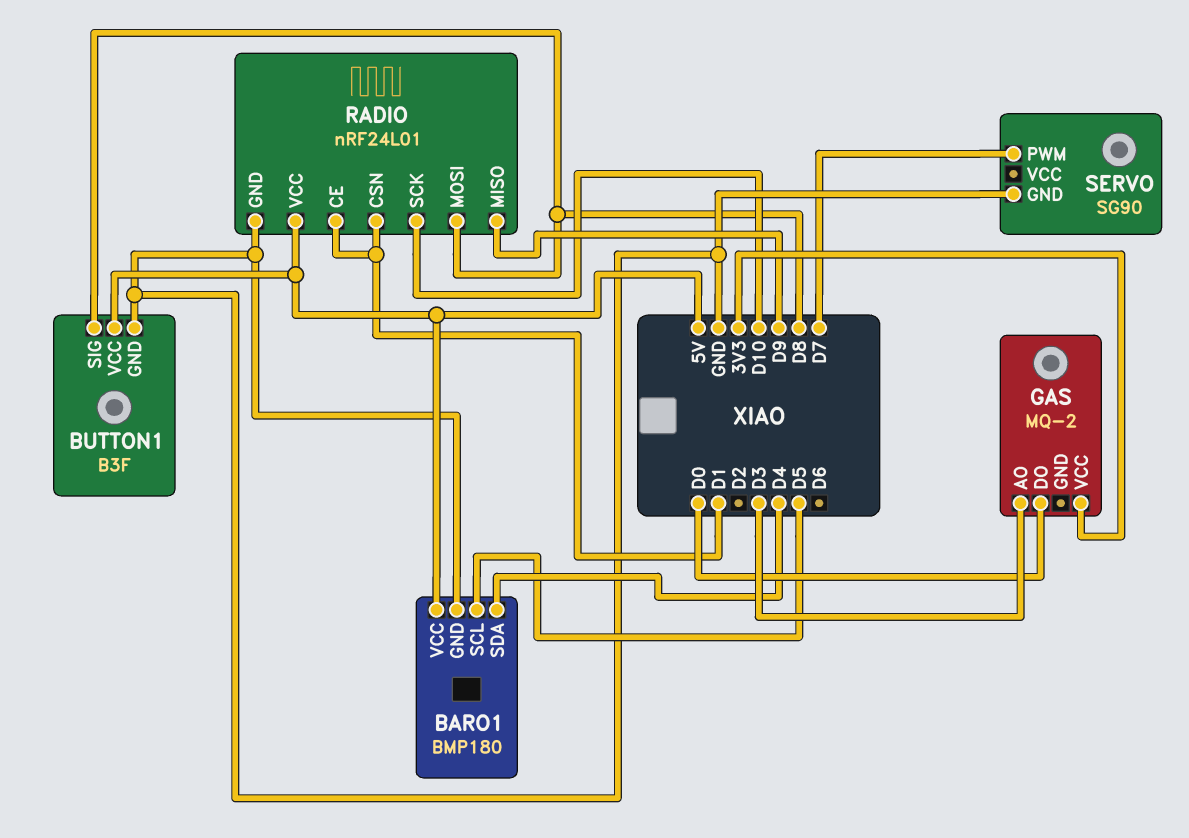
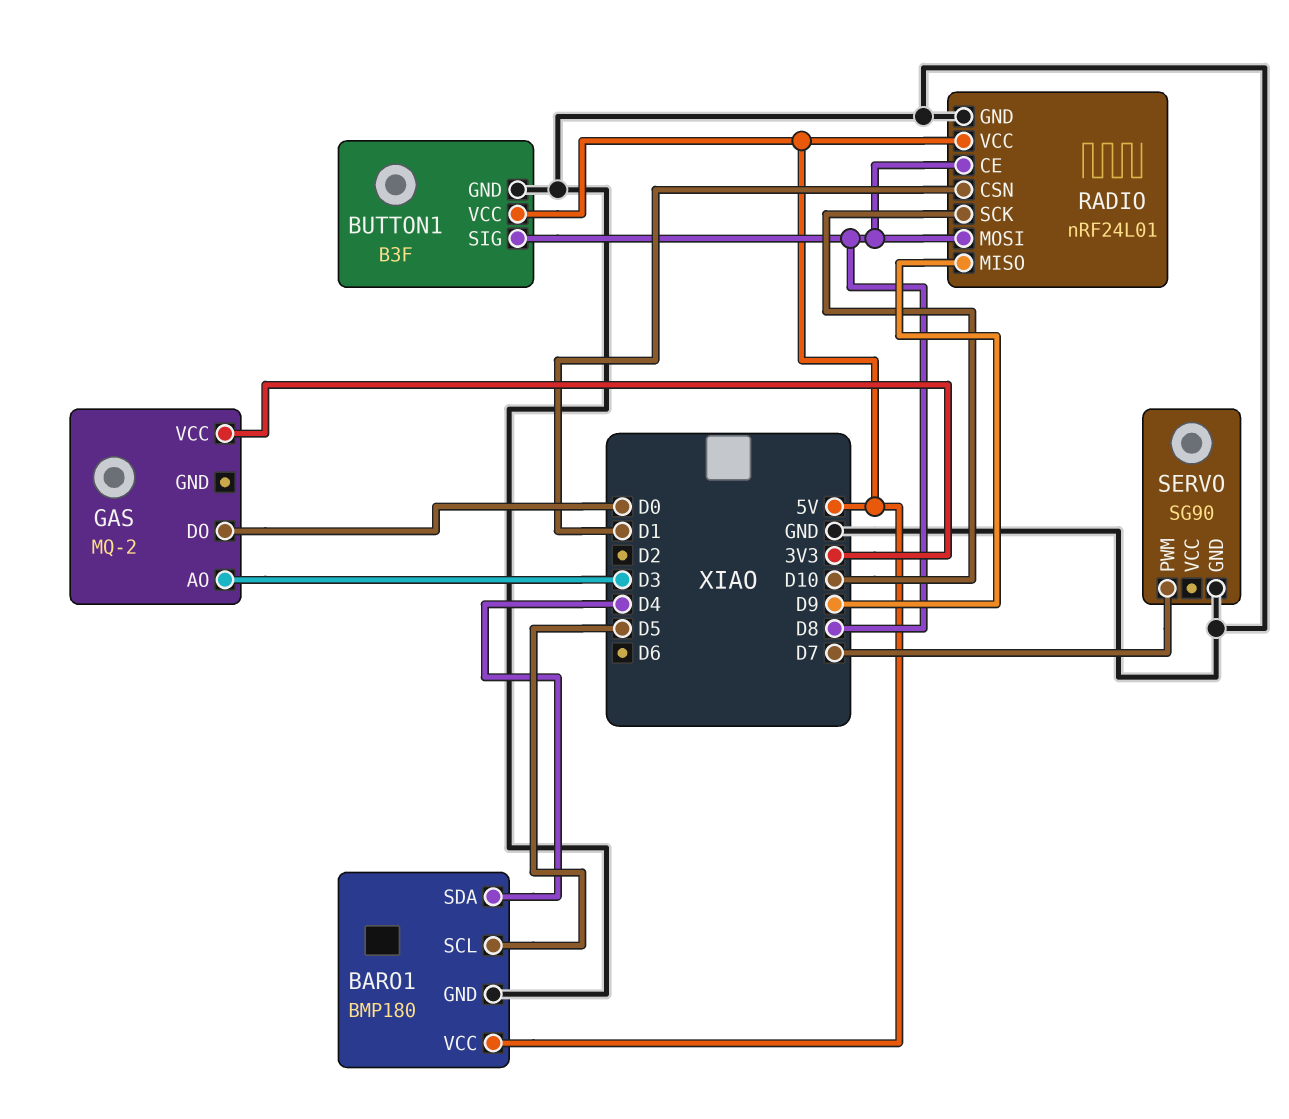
RADIO pin CE: D1 -> D8

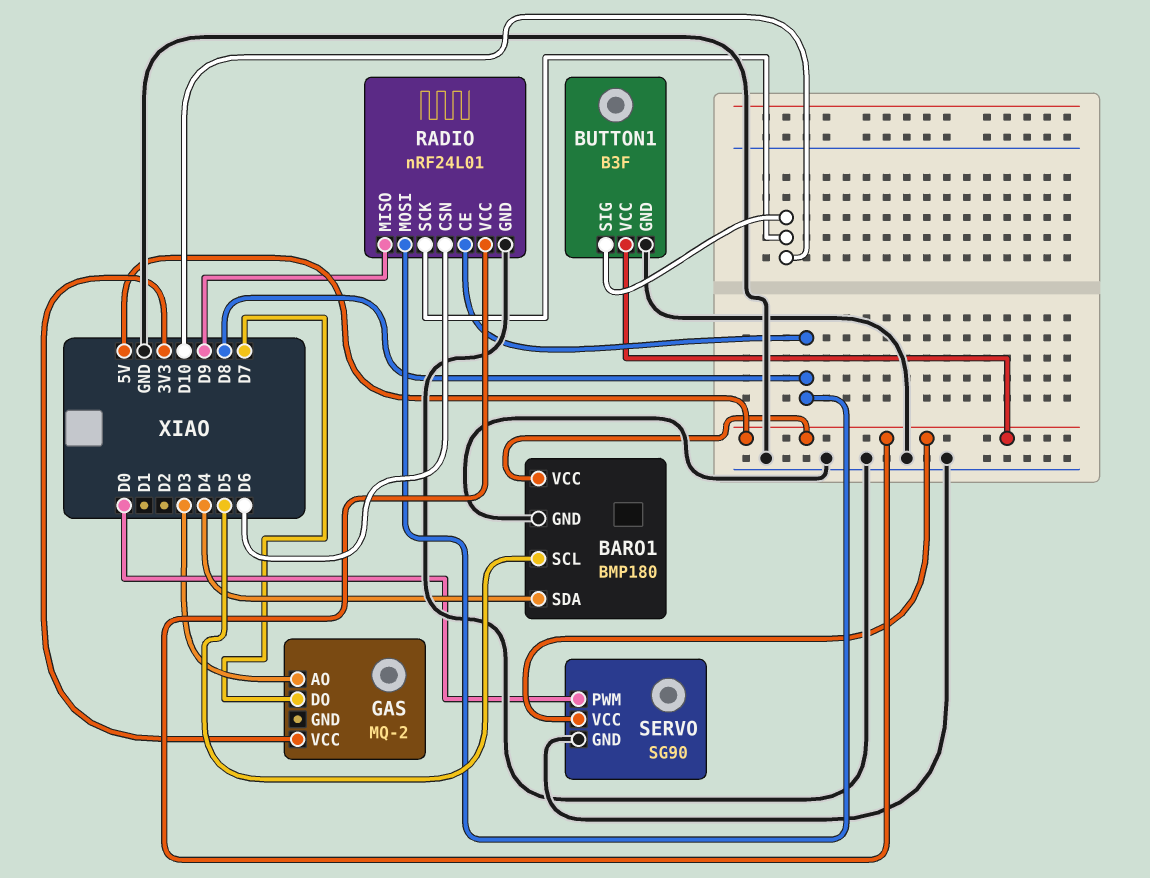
BUTTON1 pin SIG: D8 -> D10
GAS pin DO: D0 -> D7
RADIO pin CSN: D1 -> D6
SERVO pin PWM: D7 -> D0
SERVO pin VCC: none -> 5V

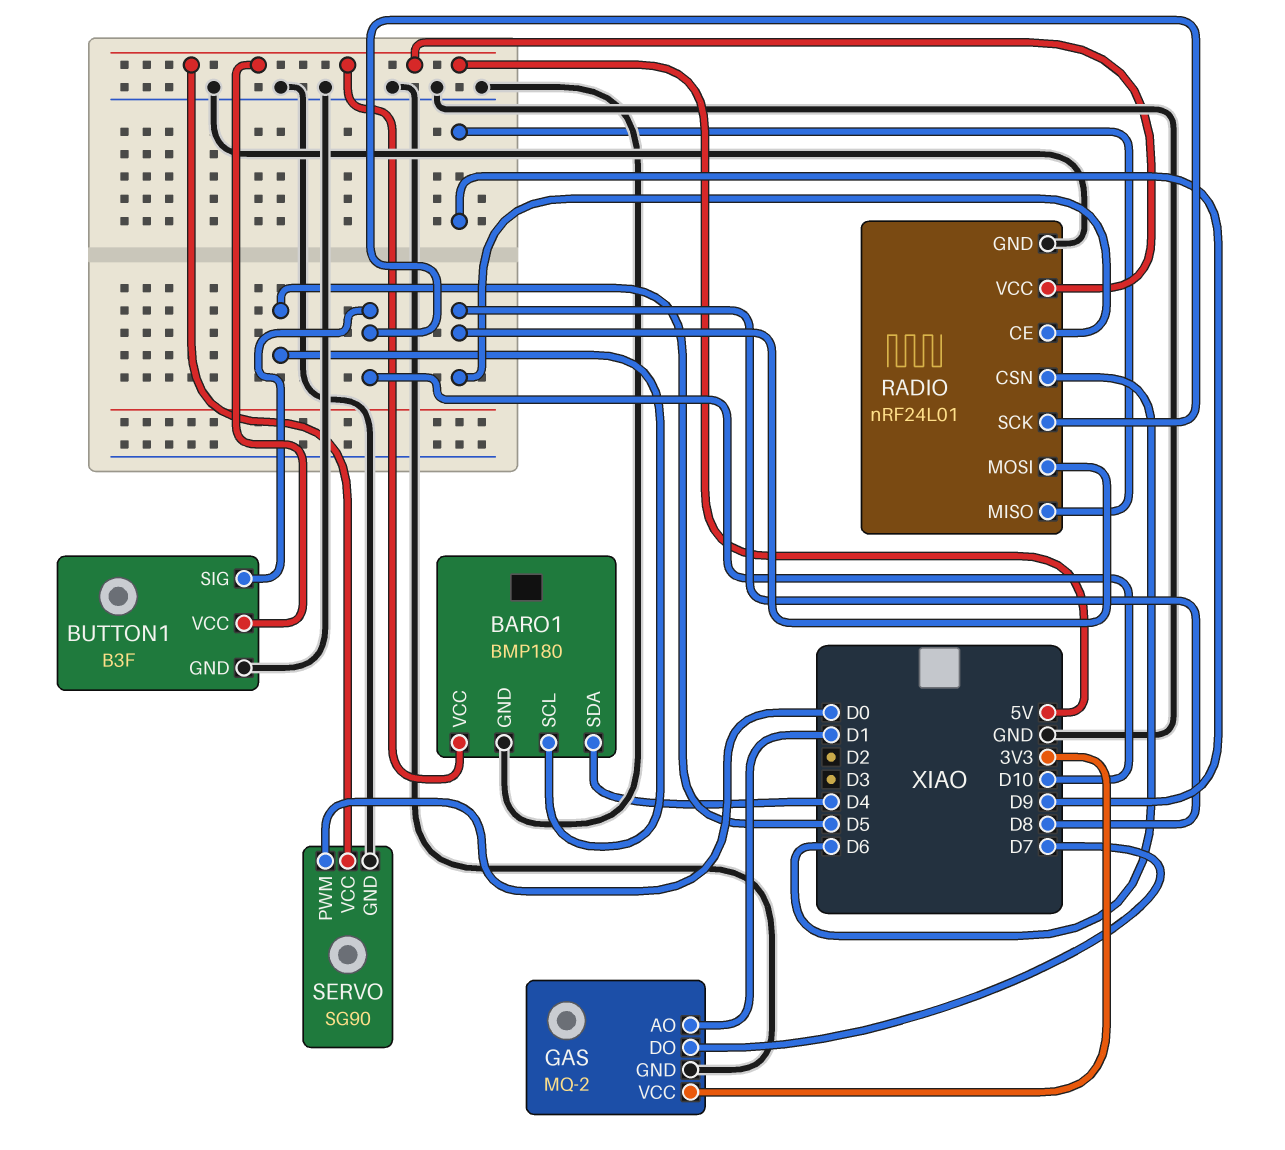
GAS pin AO: D3 -> D1
GAS pin GND: none -> GND

